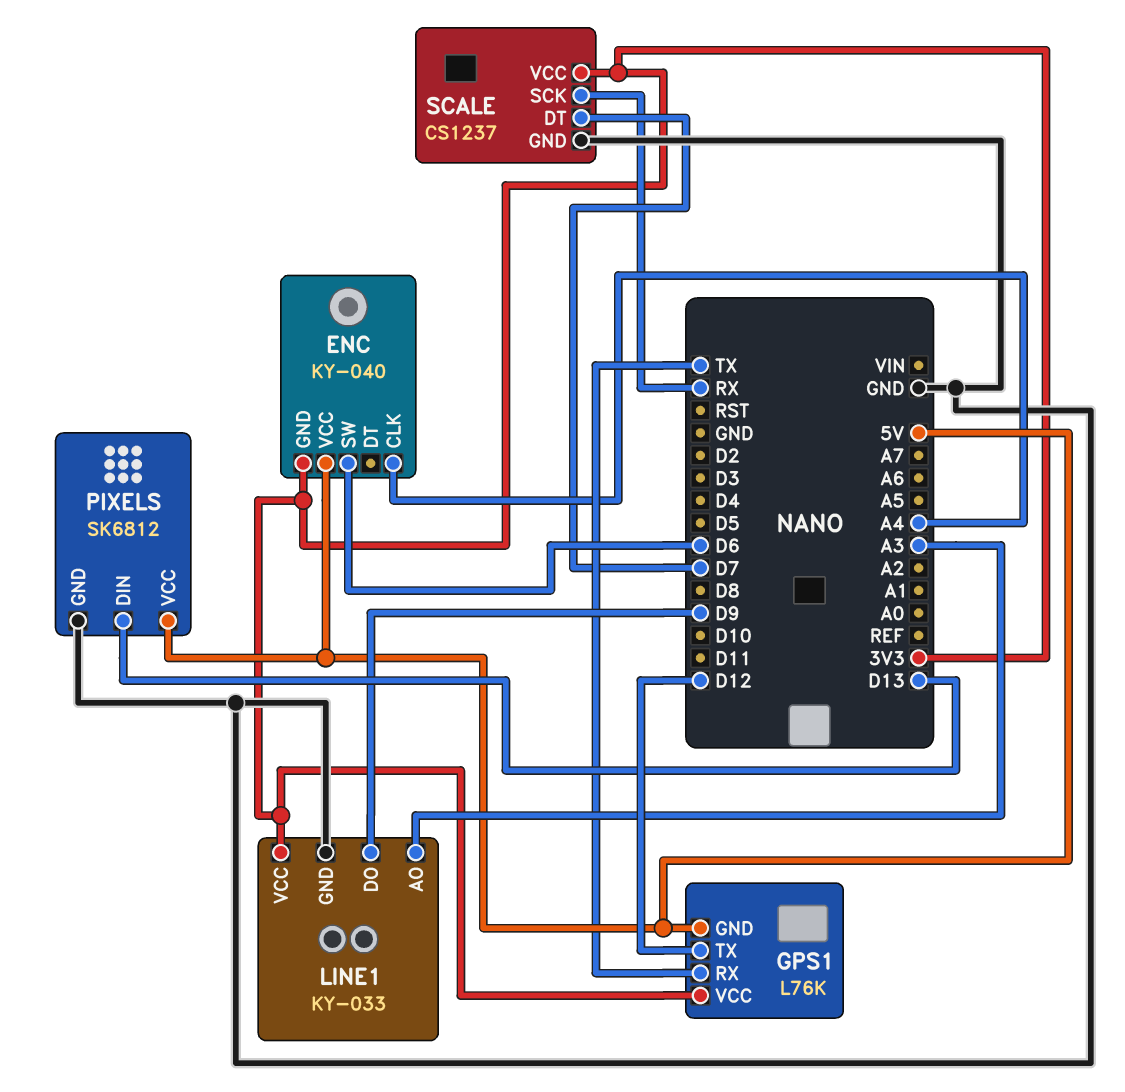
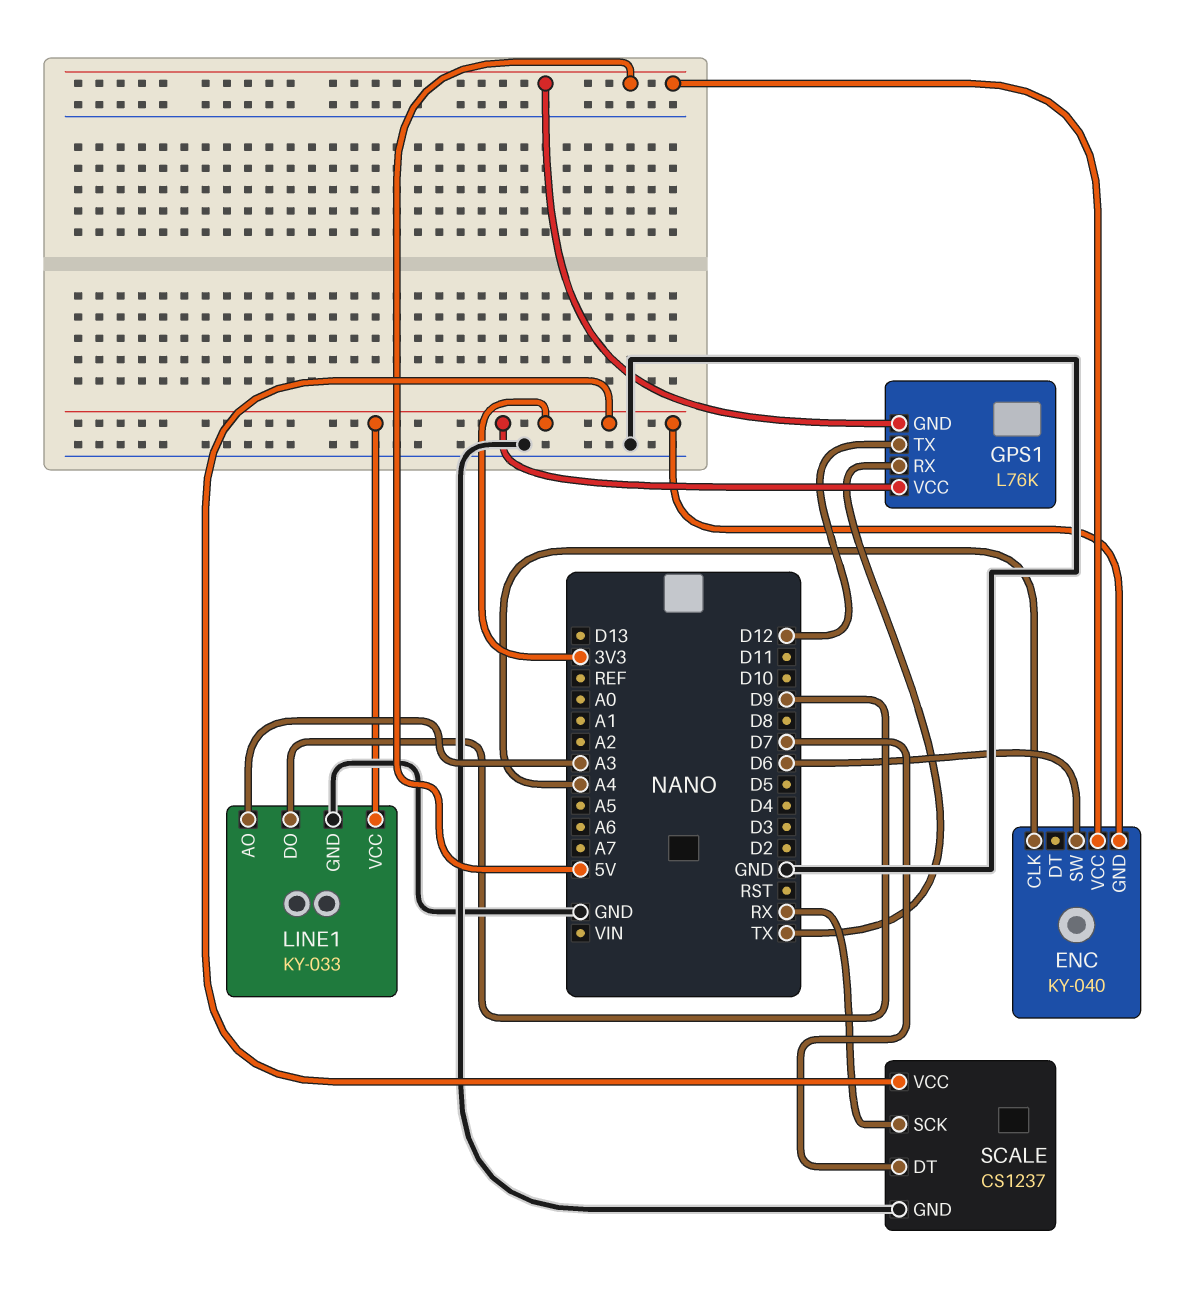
PIXELS: SK6812 -> none
PIXELS pin DIN: D13 -> none
PIXELS pin GND: GND -> none
PIXELS pin VCC: 5V -> none

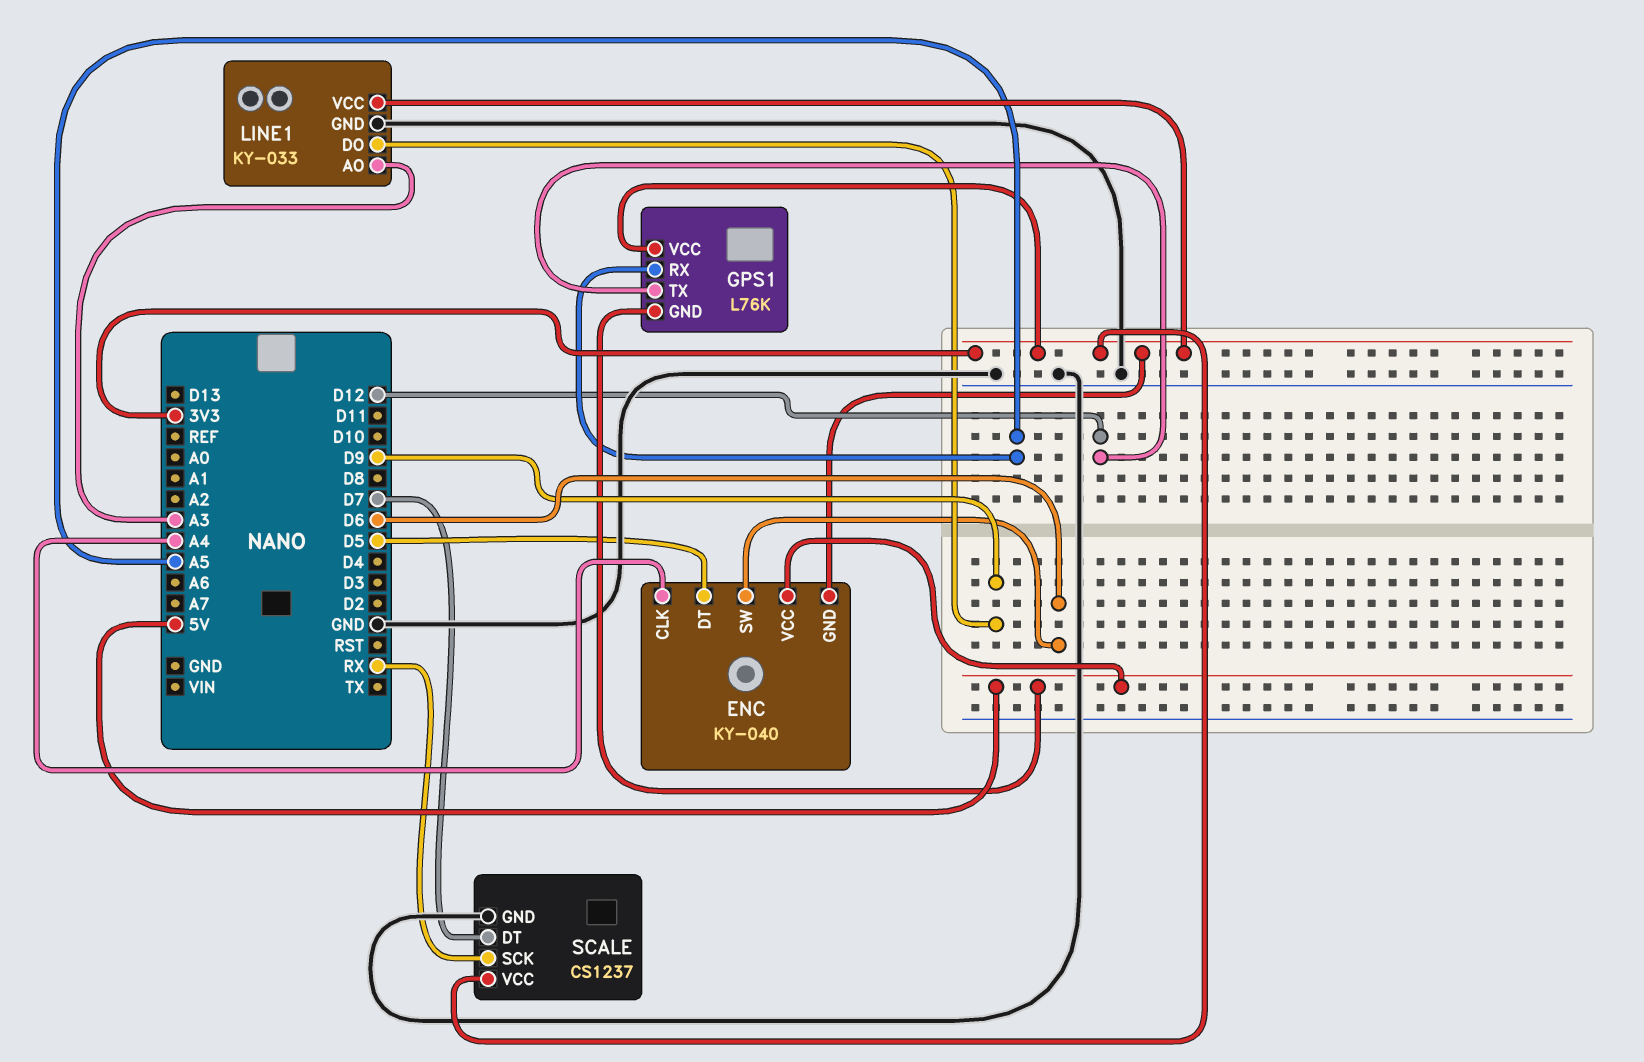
ENC pin DT: none -> D5
GPS1 pin RX: TX -> A5

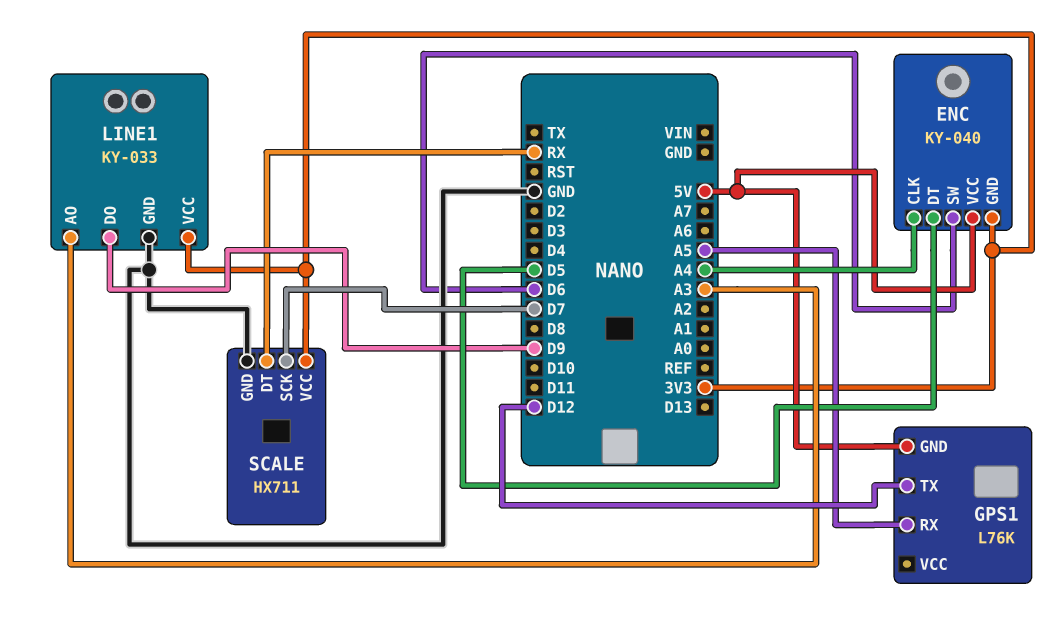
GPS1 pin VCC: 3V3 -> none
SCALE: CS1237 -> HX711
SCALE pin DT: D7 -> RX
SCALE pin SCK: RX -> D7

